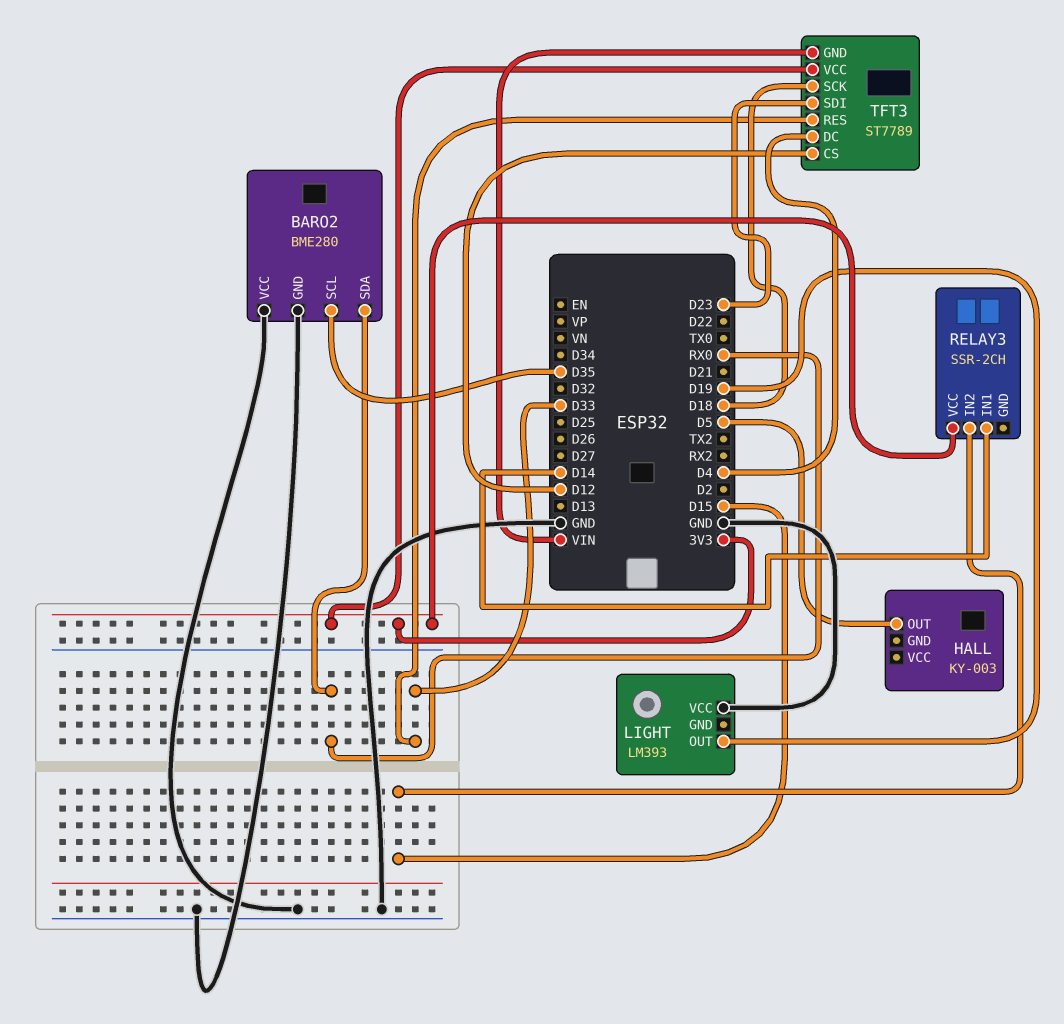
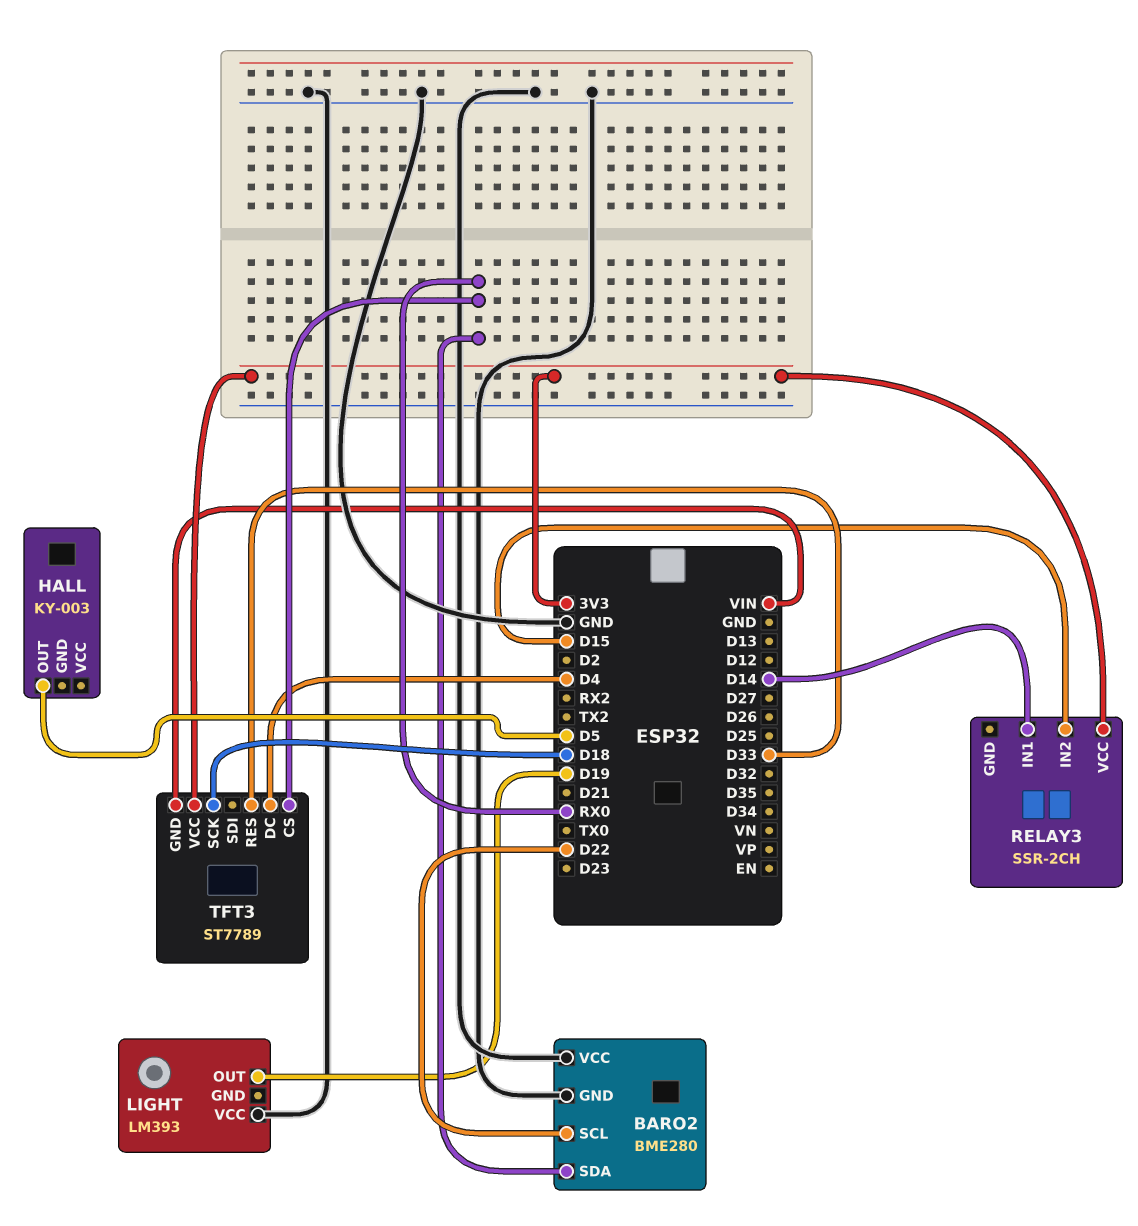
BARO2 pin SCL: D35 -> D22
TFT3 pin CS: D12 -> RX0
TFT3 pin SDI: D23 -> none

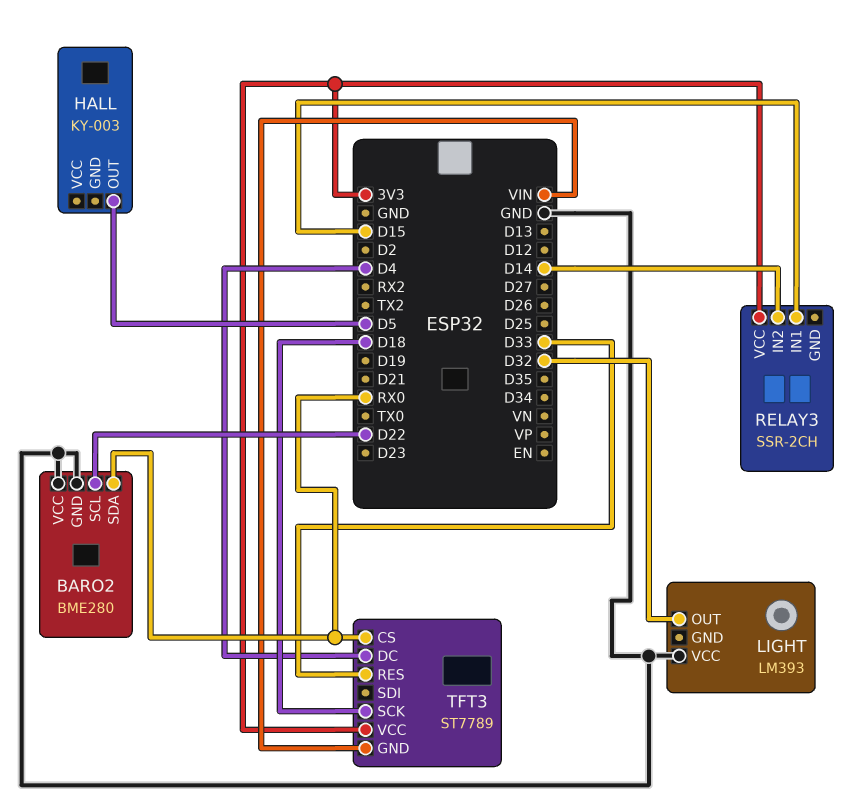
LIGHT pin OUT: D19 -> D32
RELAY3 pin IN1: D14 -> D15
RELAY3 pin IN2: D15 -> D14

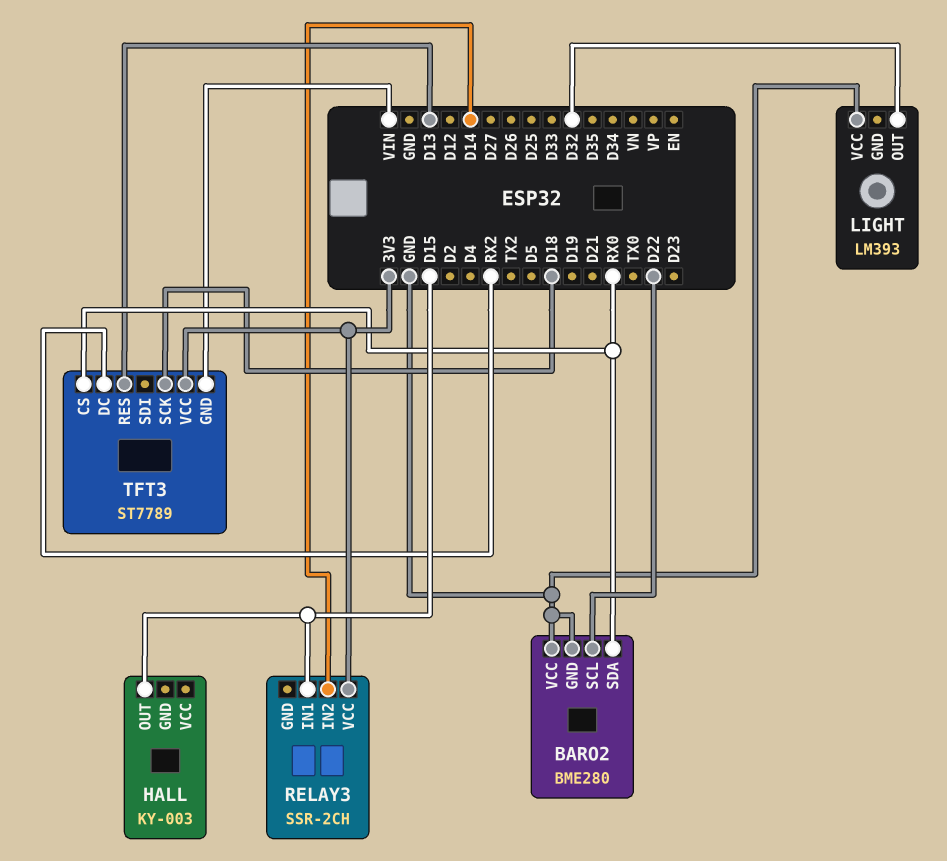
HALL pin OUT: D5 -> D15
TFT3 pin DC: D4 -> RX2
TFT3 pin RES: D33 -> D13

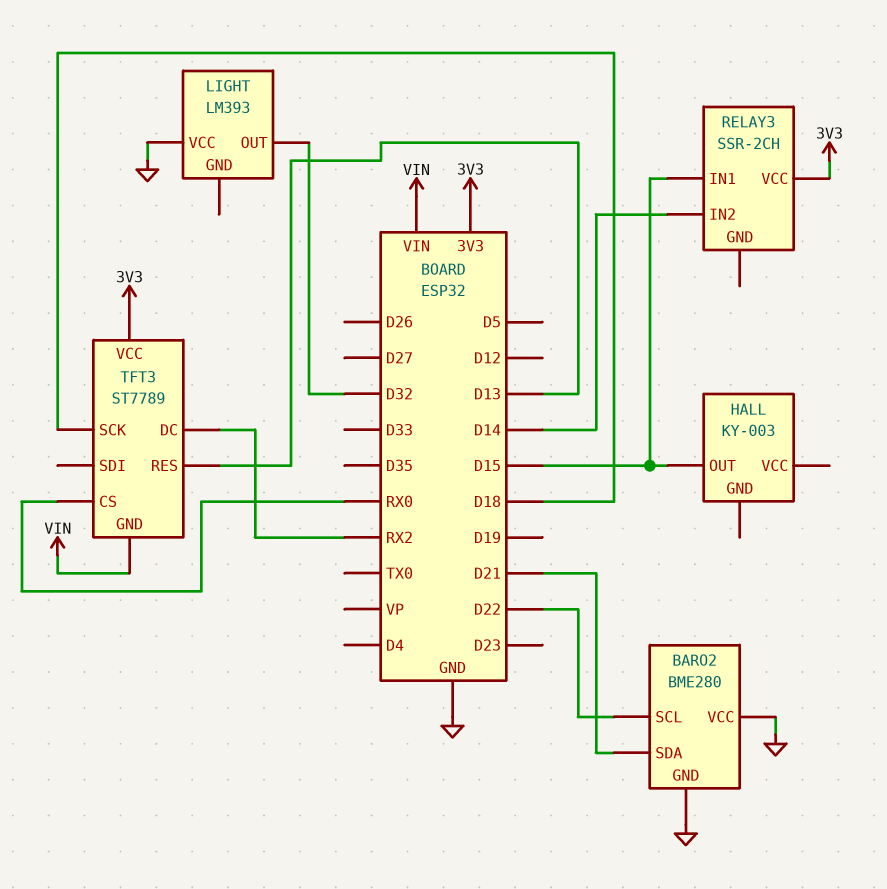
BARO2 pin SDA: RX0 -> D21

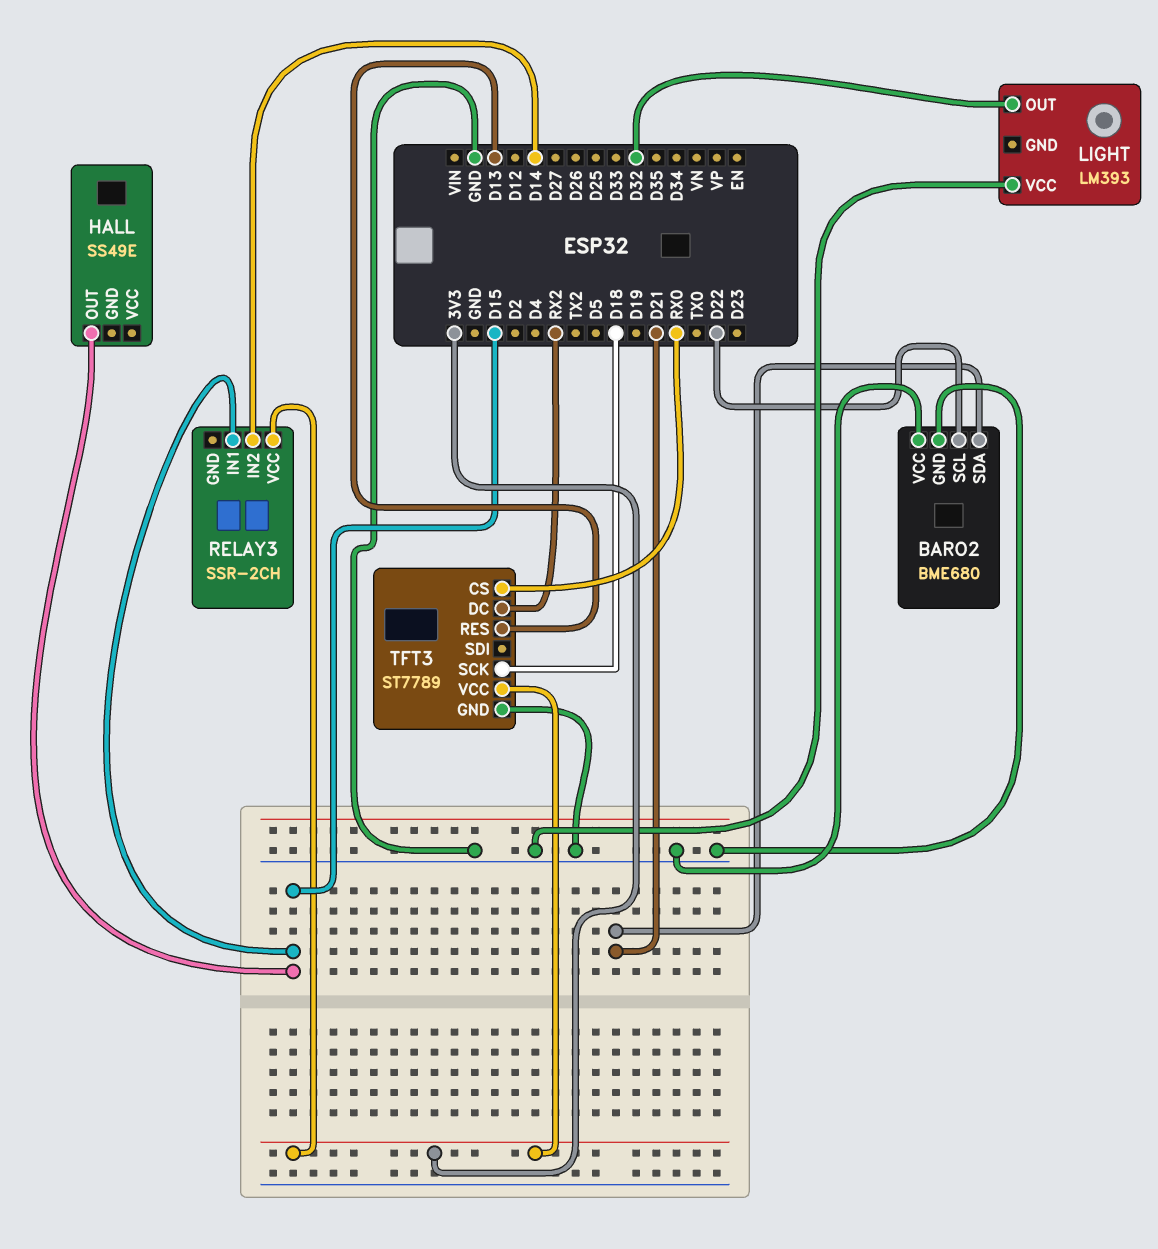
BARO2: BME280 -> BME680
HALL: KY-003 -> SS49E
TFT3 pin GND: VIN -> GND

